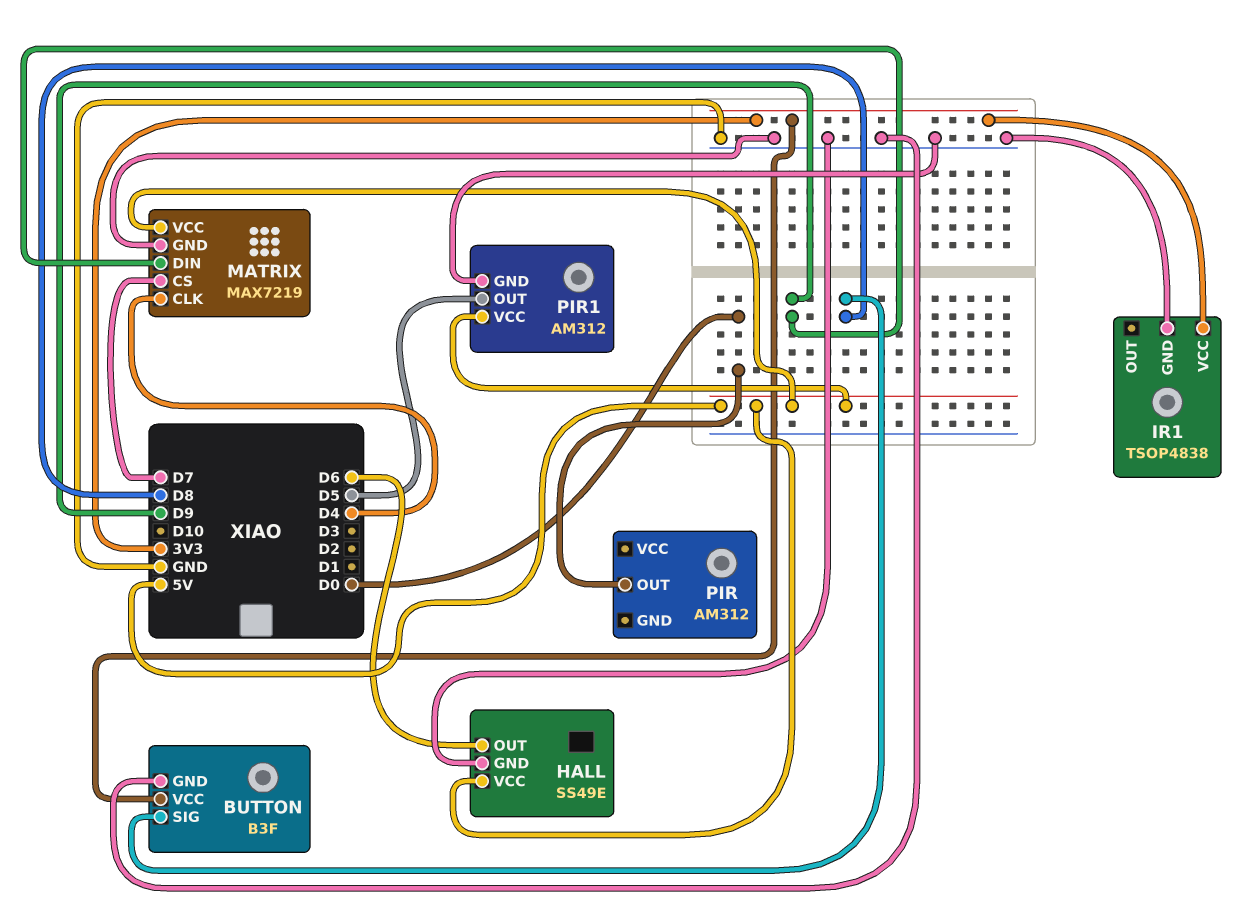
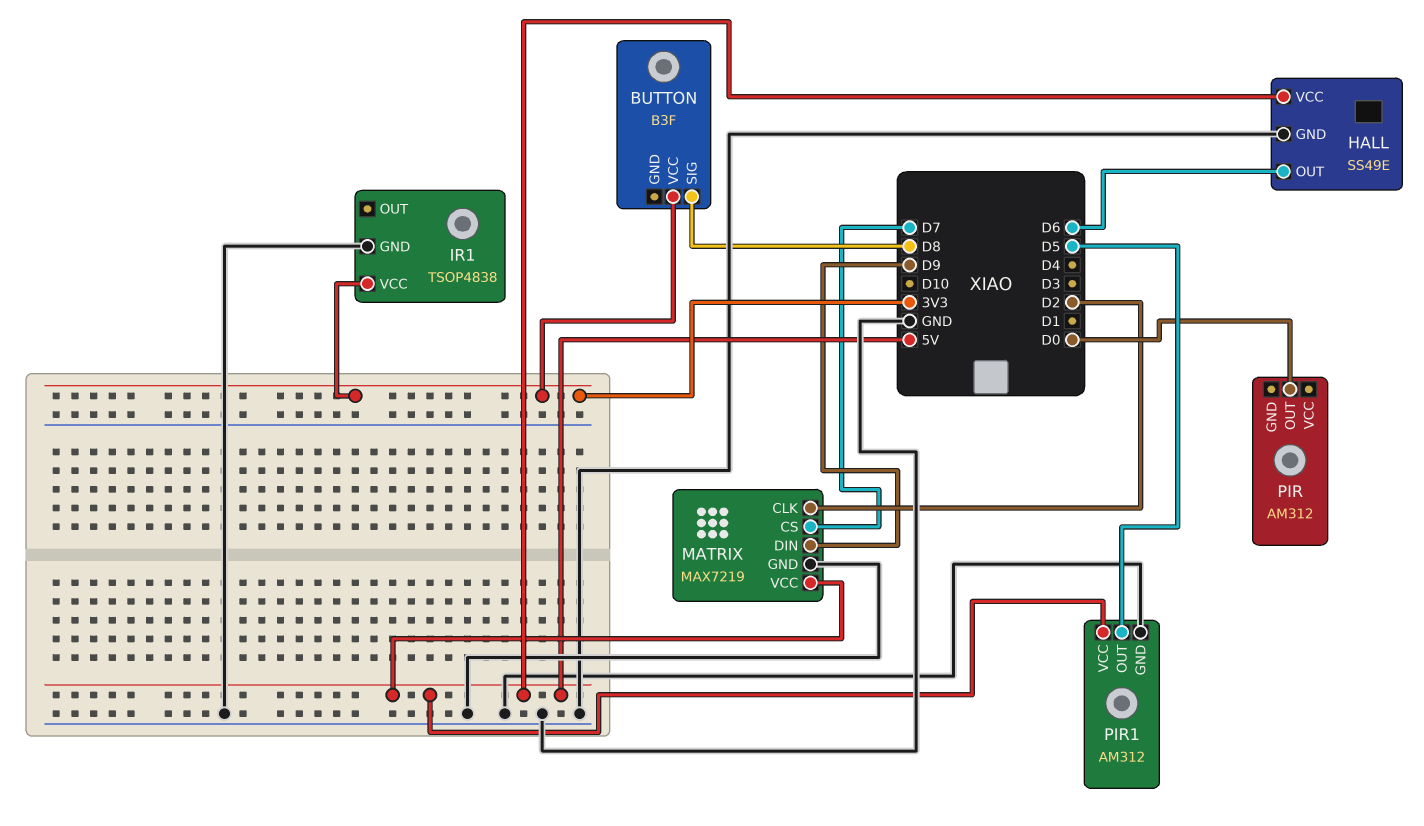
BUTTON pin GND: GND -> none
MATRIX pin CLK: D4 -> D2

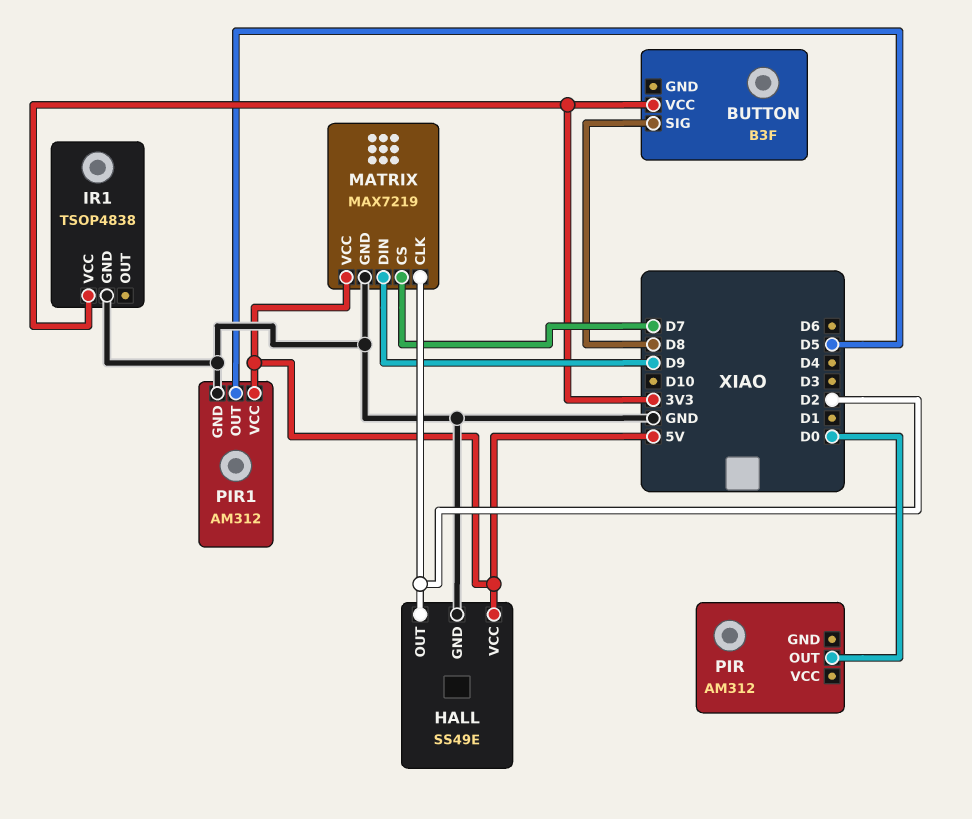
HALL pin OUT: D6 -> D2

